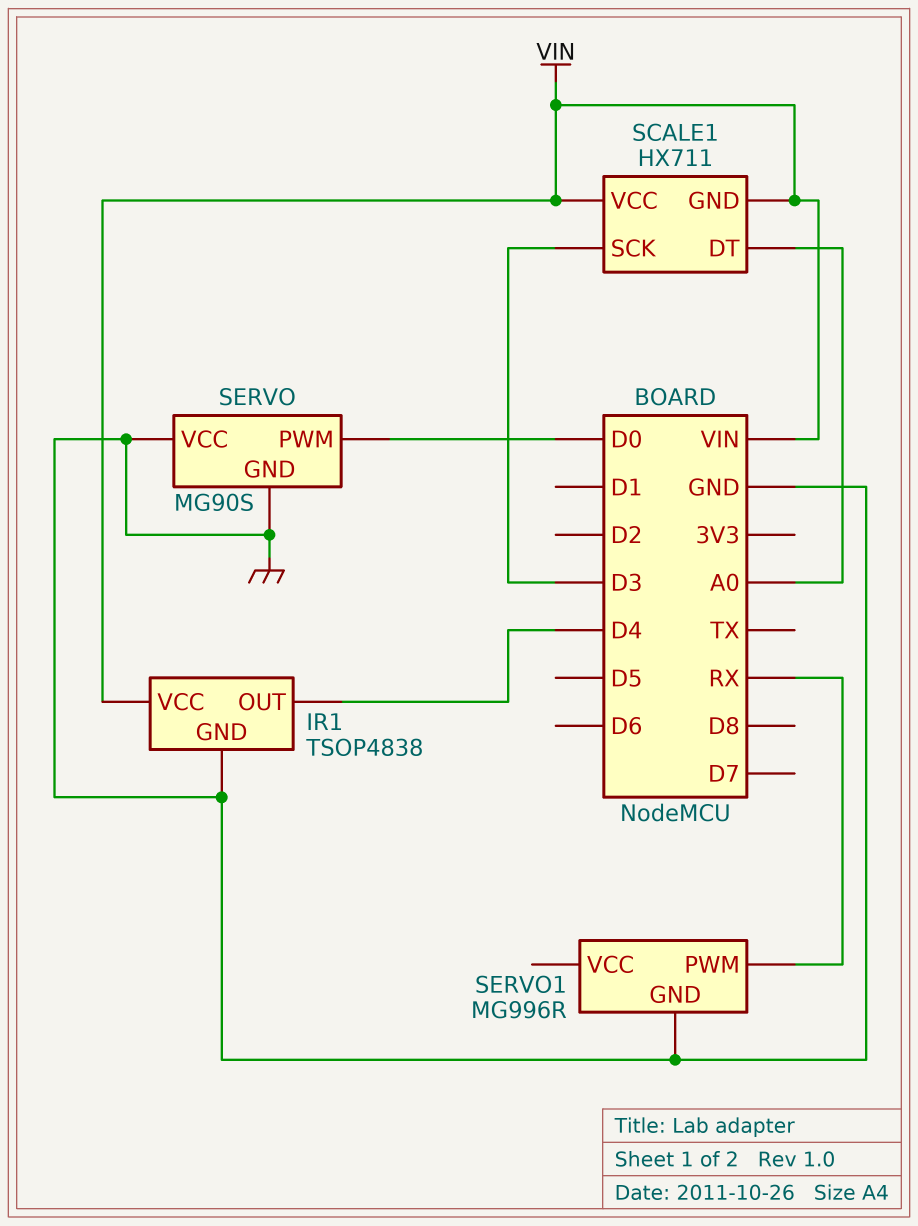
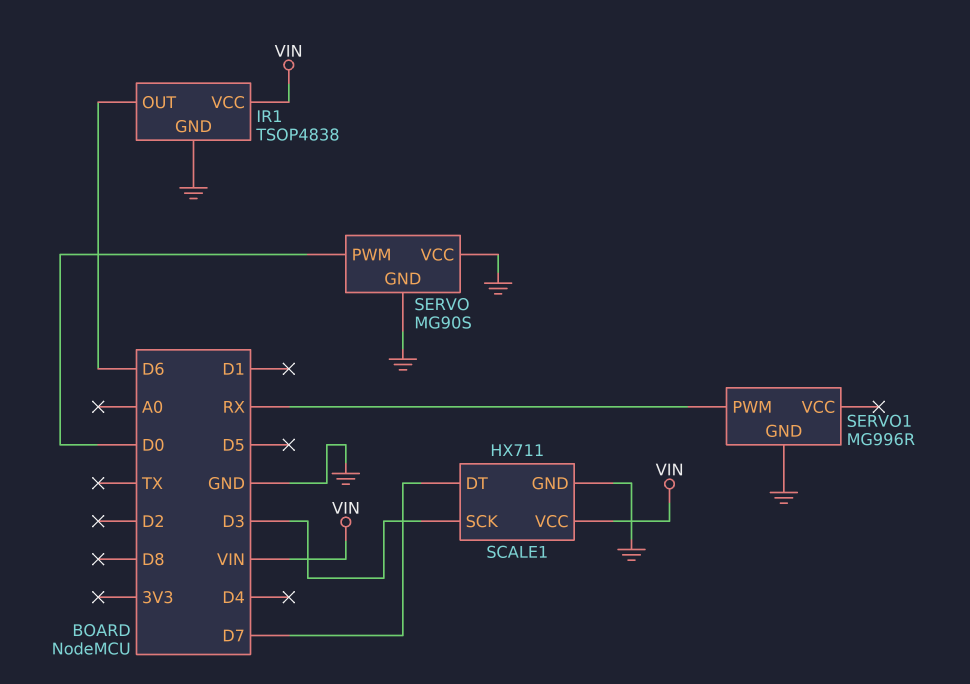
IR1 pin OUT: D4 -> D6
SCALE1 pin DT: A0 -> D7
SCALE1 pin GND: VIN -> GND

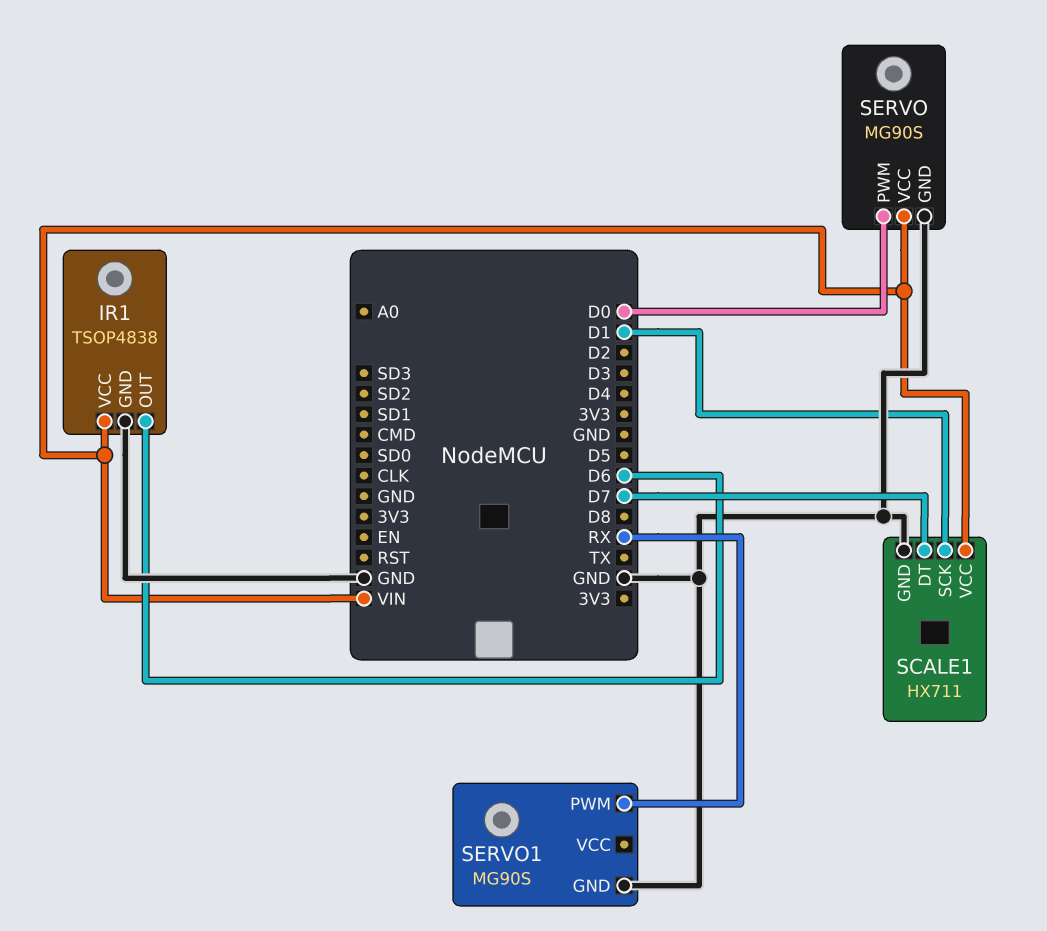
SCALE1 pin SCK: D3 -> D1
SERVO pin VCC: GND -> VIN
SERVO1: MG996R -> MG90S

